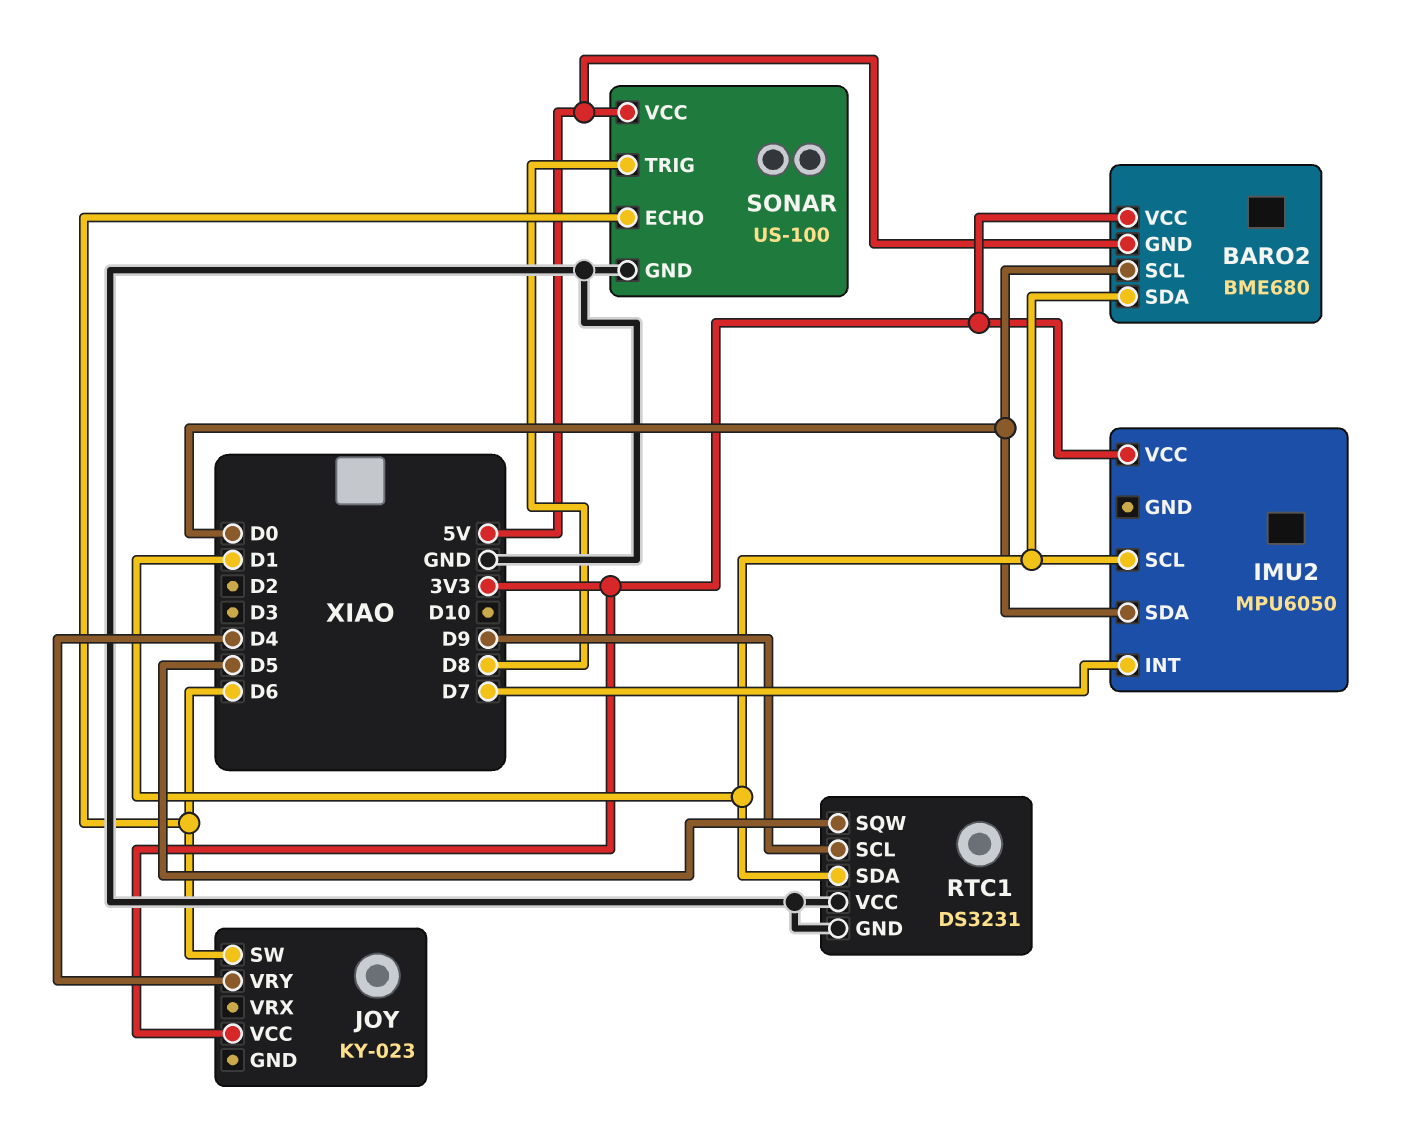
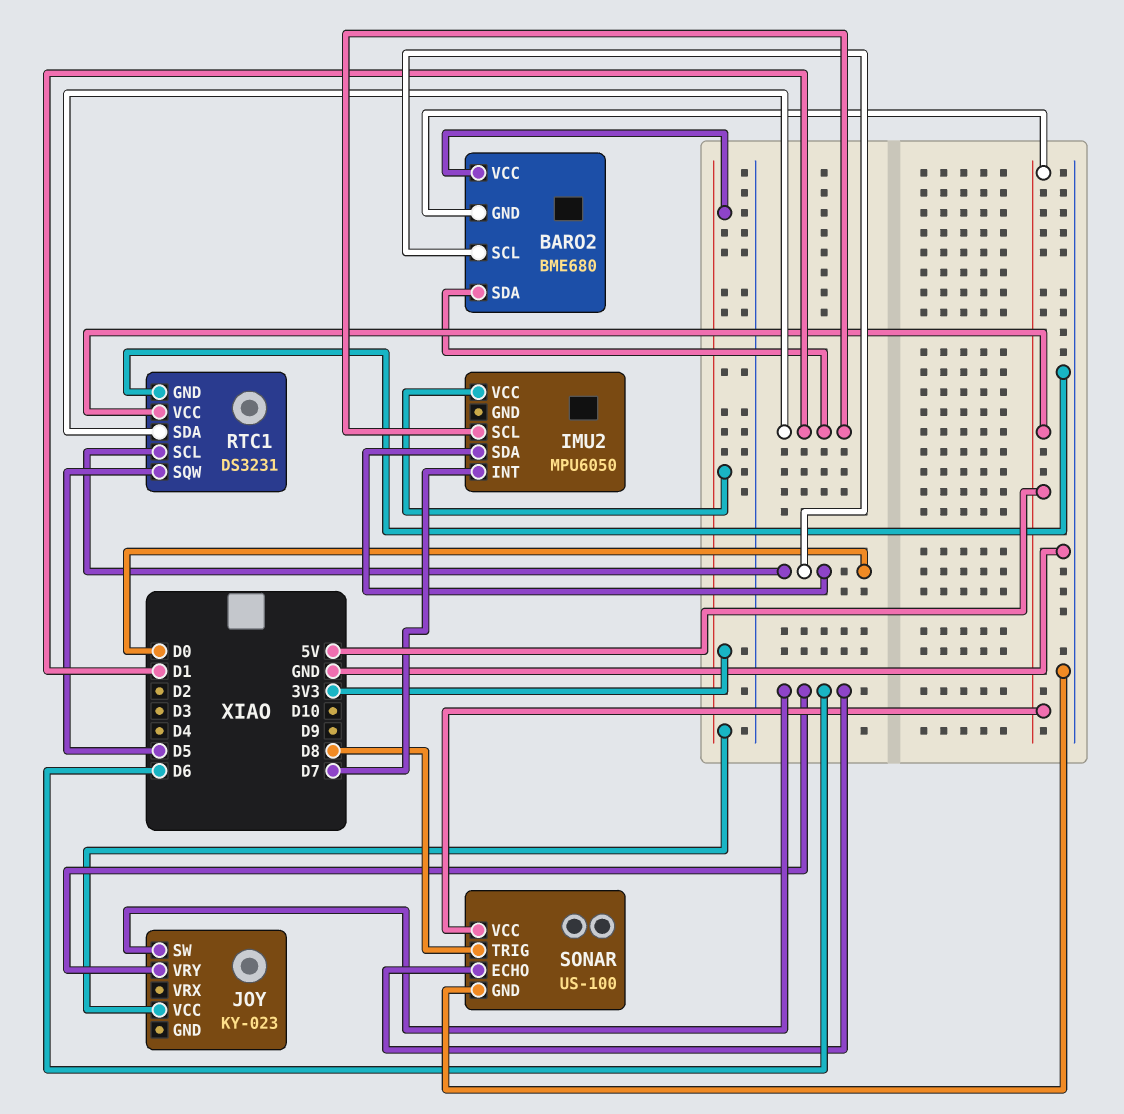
JOY pin VRY: D4 -> D6
RTC1 pin SCL: D9 -> D0
RTC1 pin VCC: GND -> 5V

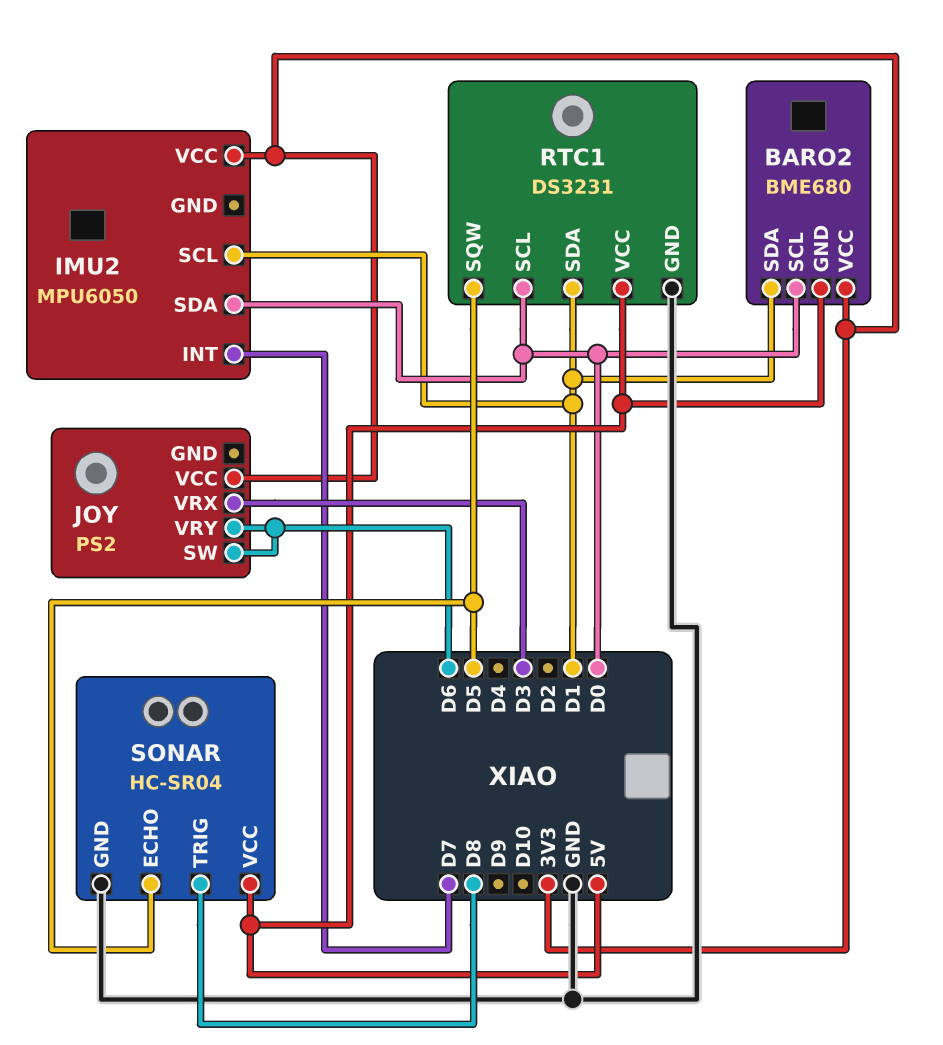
JOY: KY-023 -> PS2
JOY pin VRX: none -> D3
SONAR: US-100 -> HC-SR04
SONAR pin ECHO: D6 -> D5

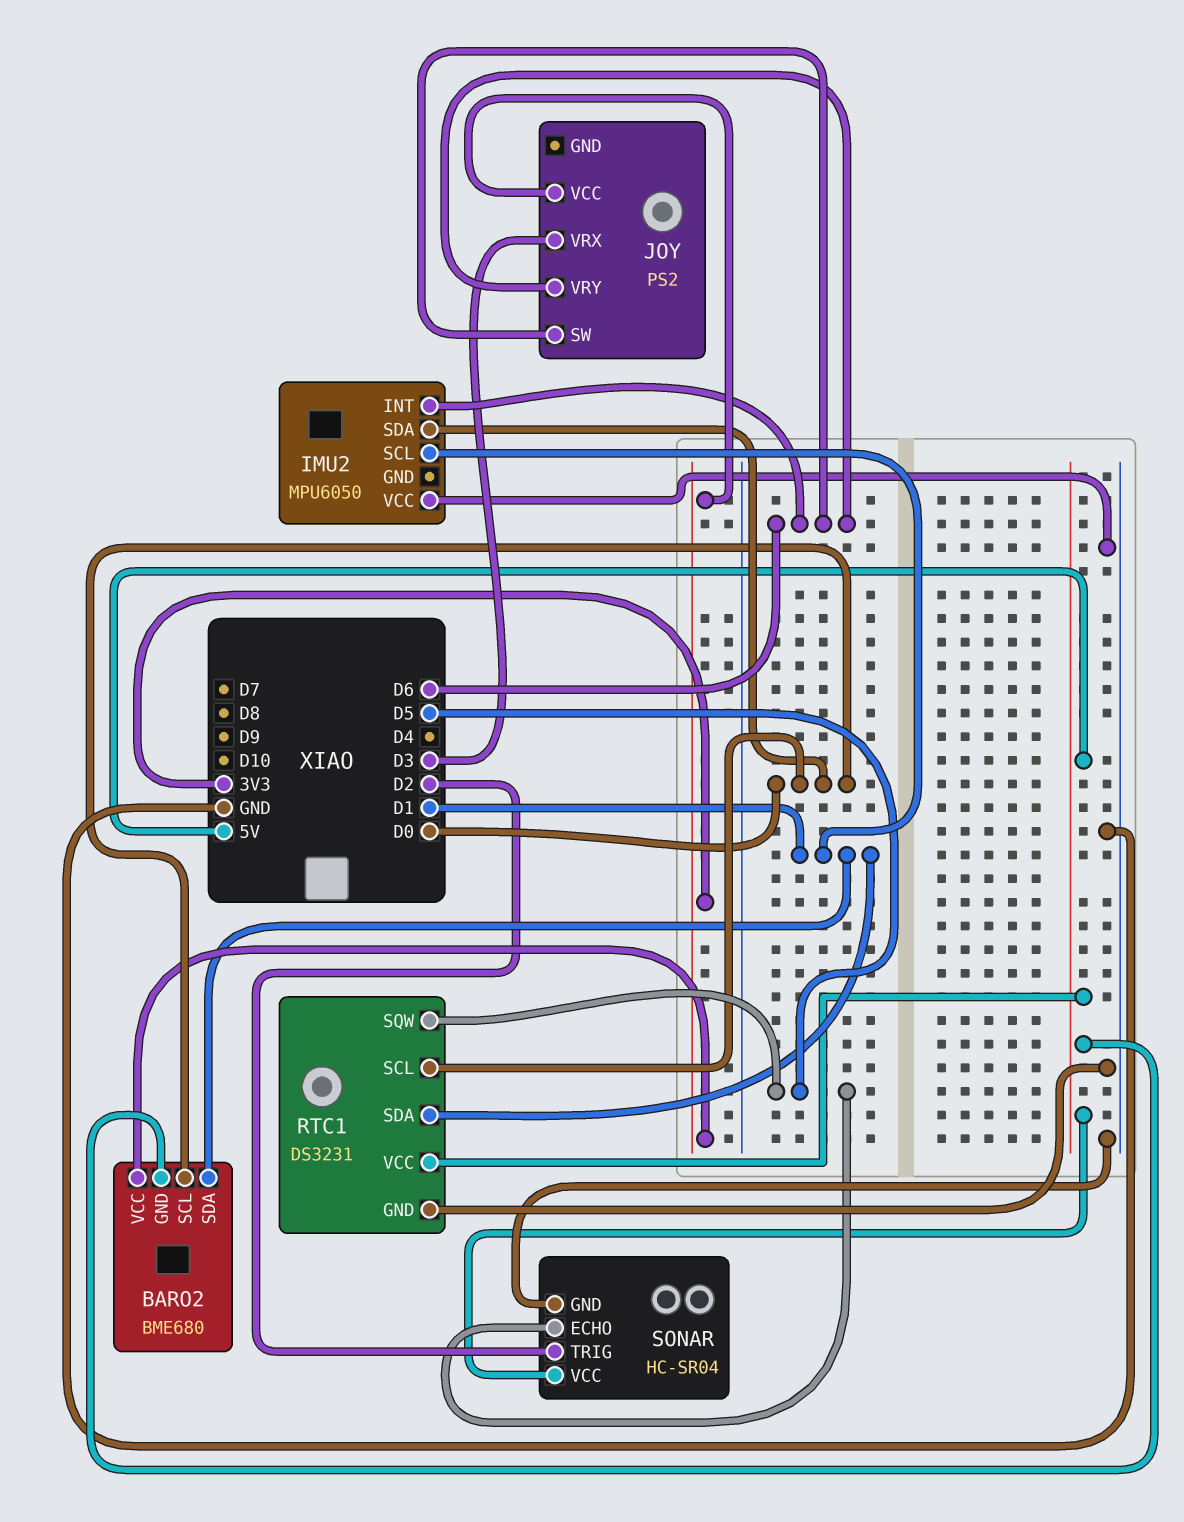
IMU2 pin INT: D7 -> D6
IMU2 pin VCC: 3V3 -> GND
SONAR pin TRIG: D8 -> D2

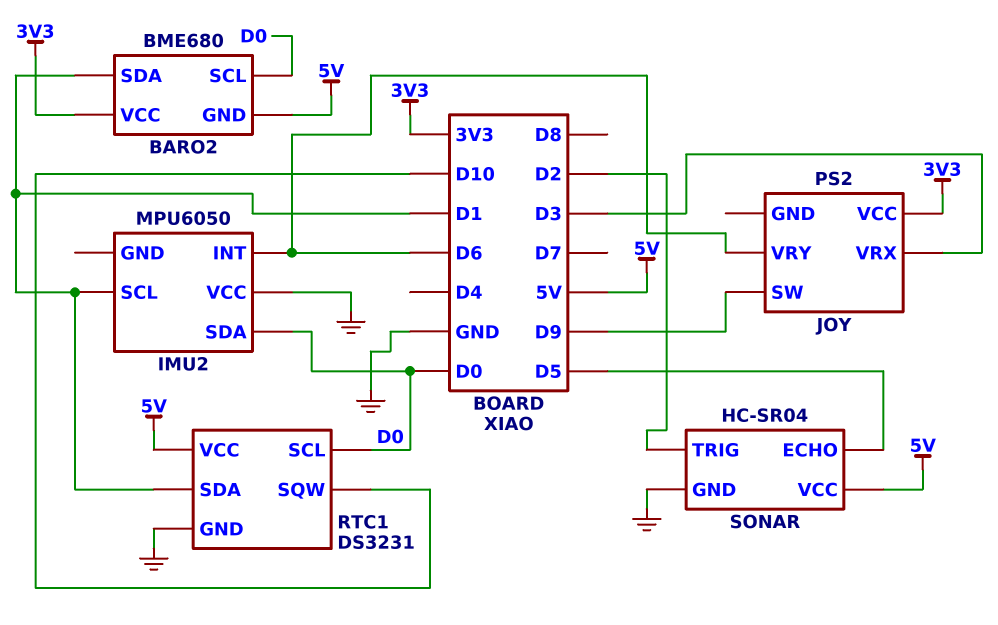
JOY pin SW: D6 -> D9
RTC1 pin SQW: D5 -> D10

